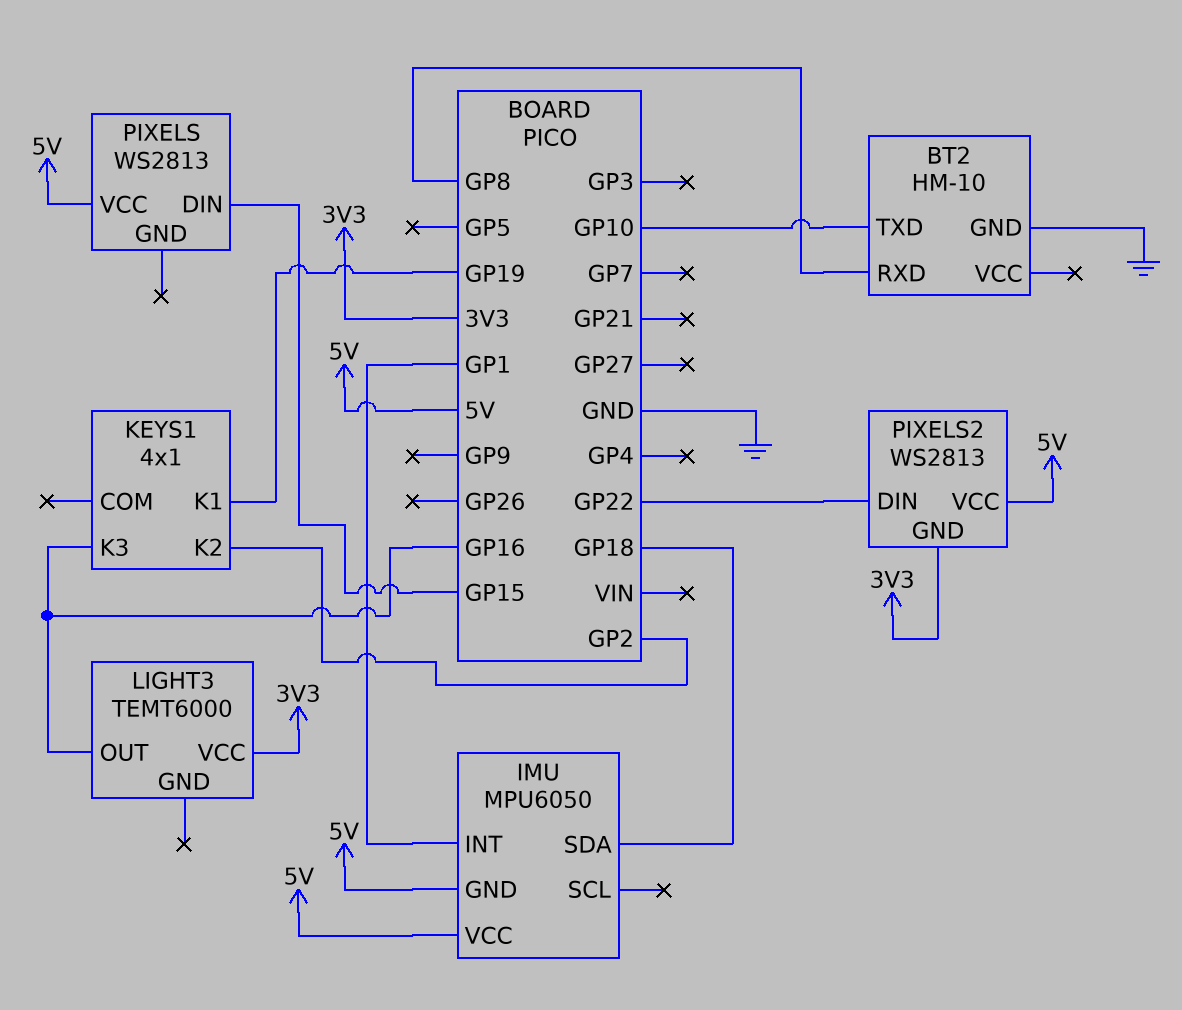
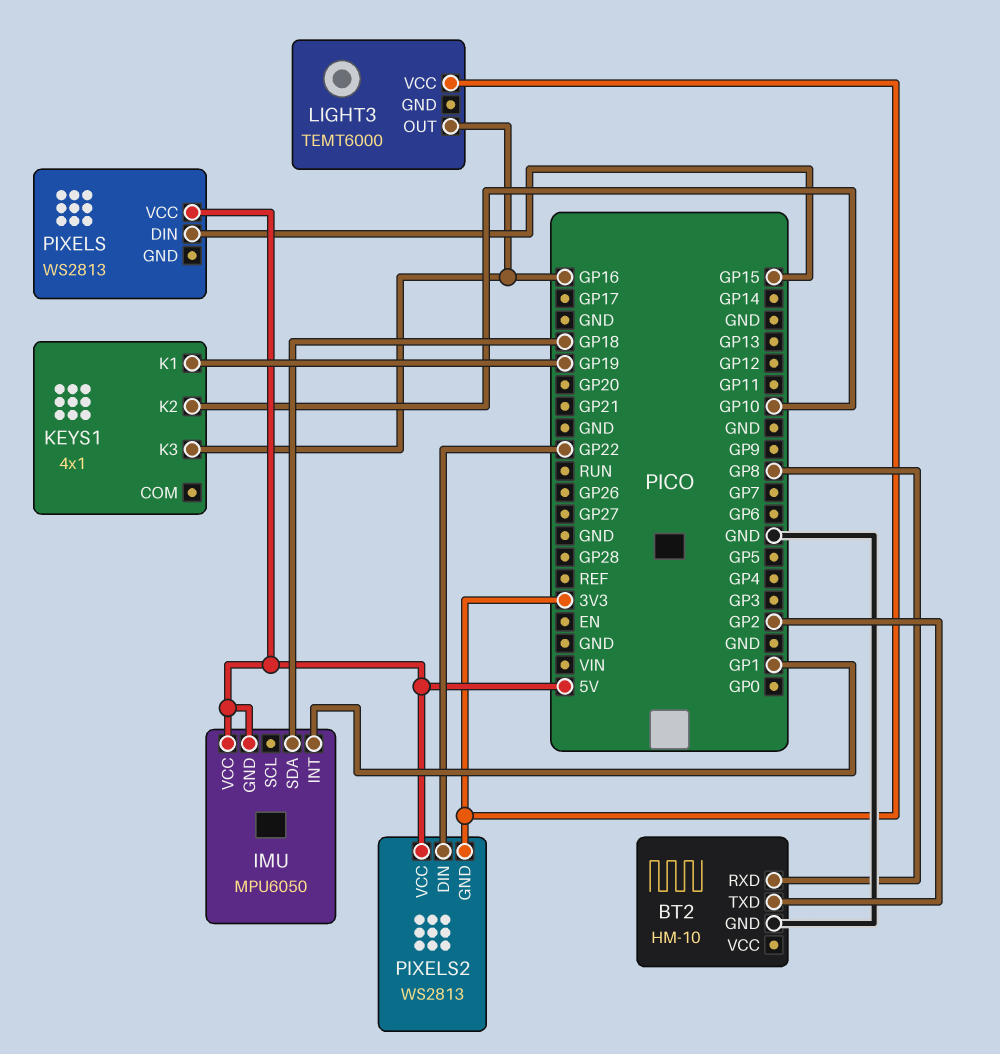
BT2 pin TXD: GP10 -> GP2
KEYS1 pin K2: GP2 -> GP10

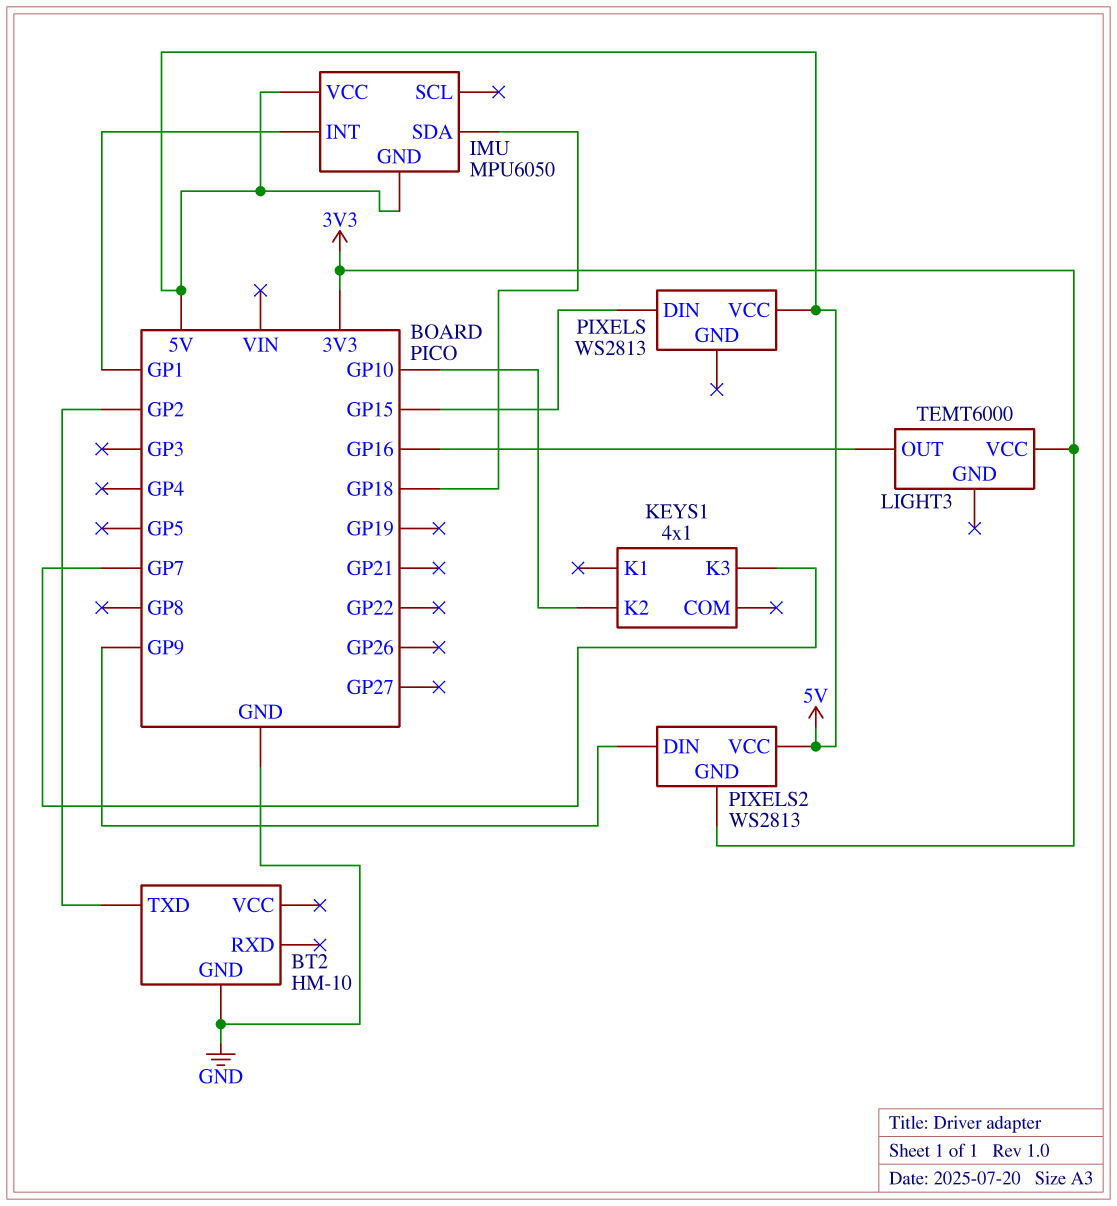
BT2 pin RXD: GP8 -> none
KEYS1 pin K1: GP19 -> none
KEYS1 pin K3: GP16 -> GP7
PIXELS2 pin DIN: GP22 -> GP9

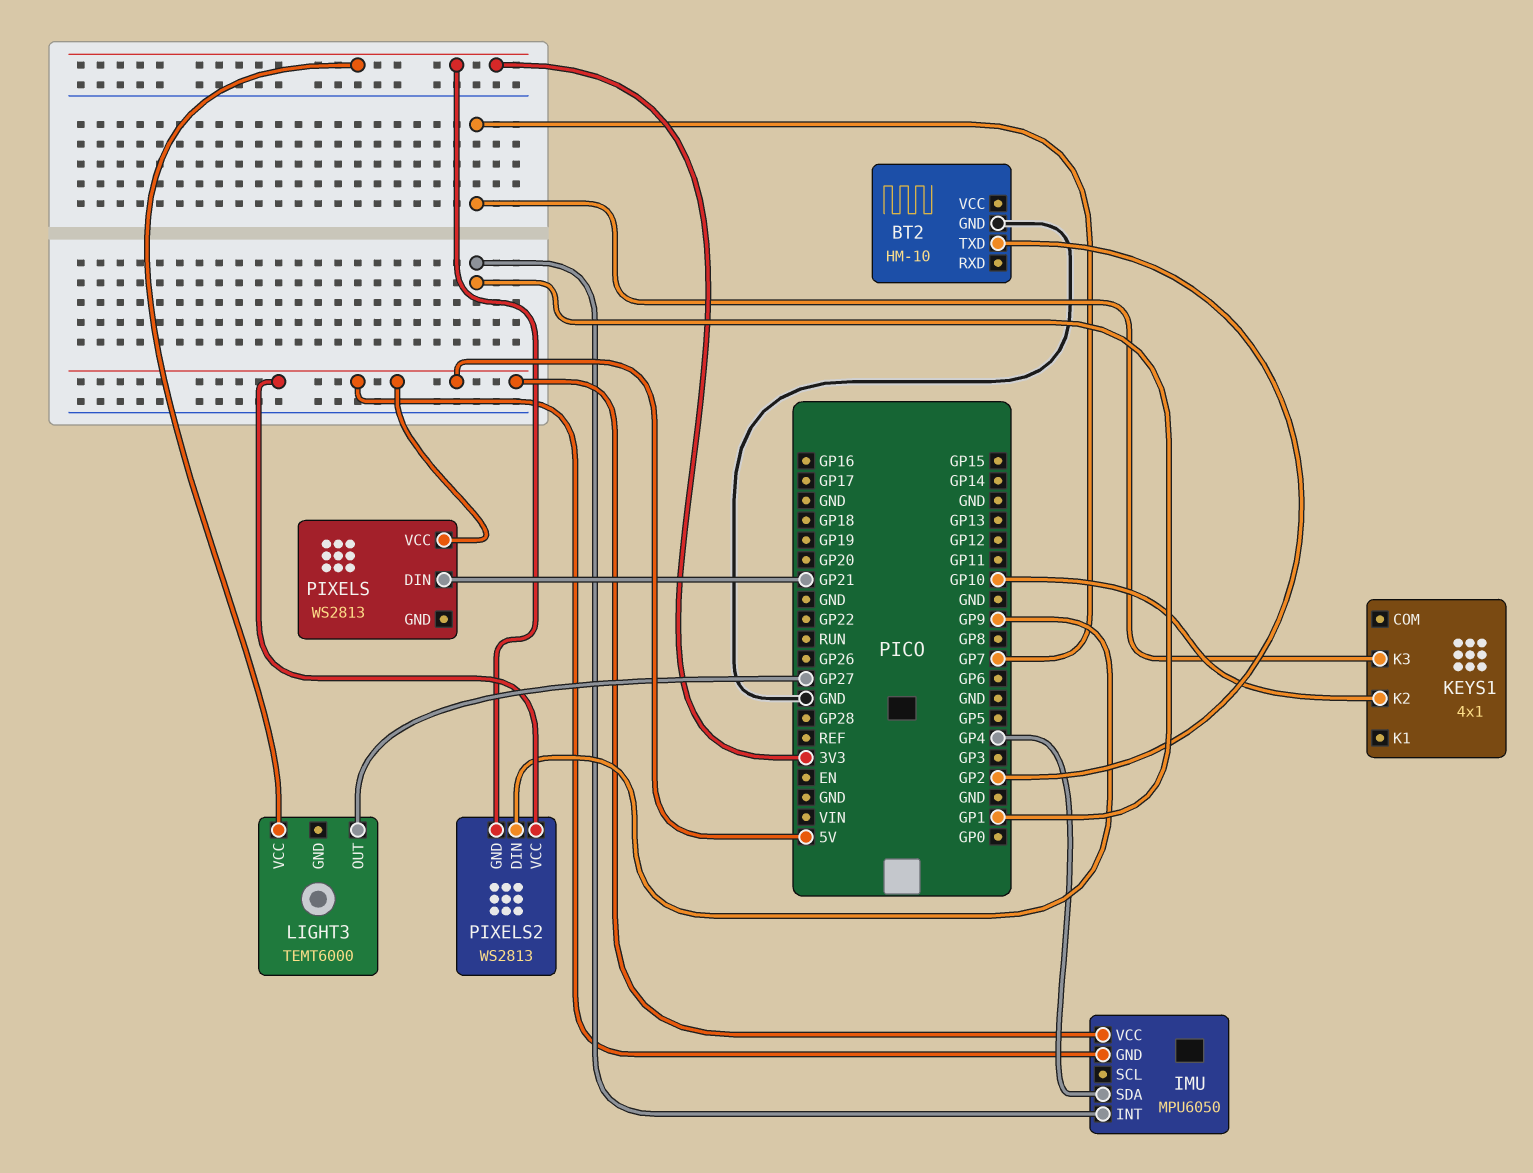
IMU pin SDA: GP18 -> GP4
LIGHT3 pin OUT: GP16 -> GP27
PIXELS pin DIN: GP15 -> GP21

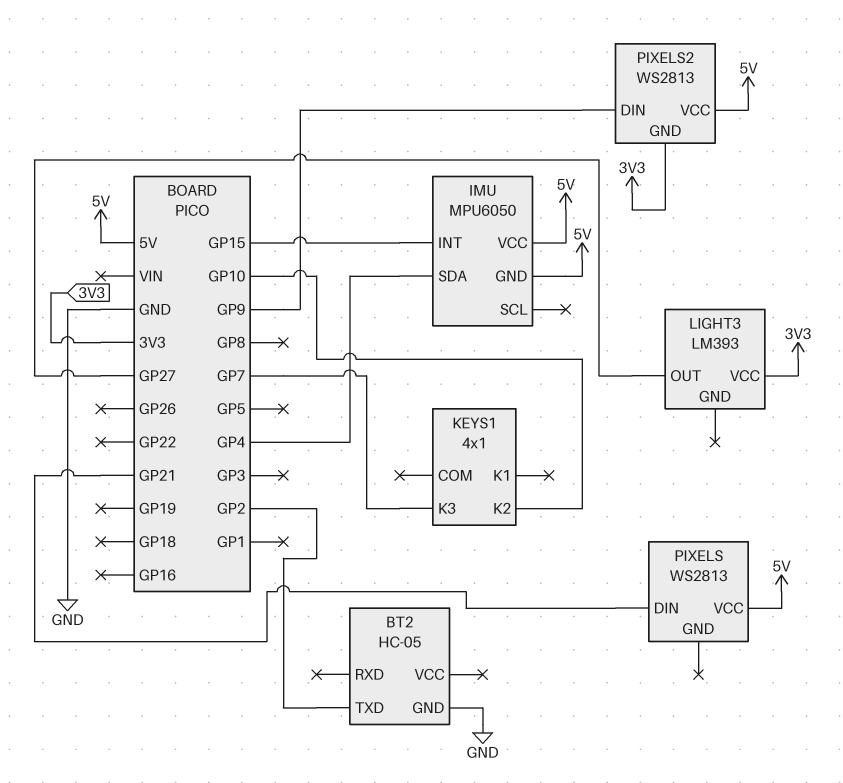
BT2: HM-10 -> HC-05
IMU pin INT: GP1 -> GP15
LIGHT3: TEMT6000 -> LM393

